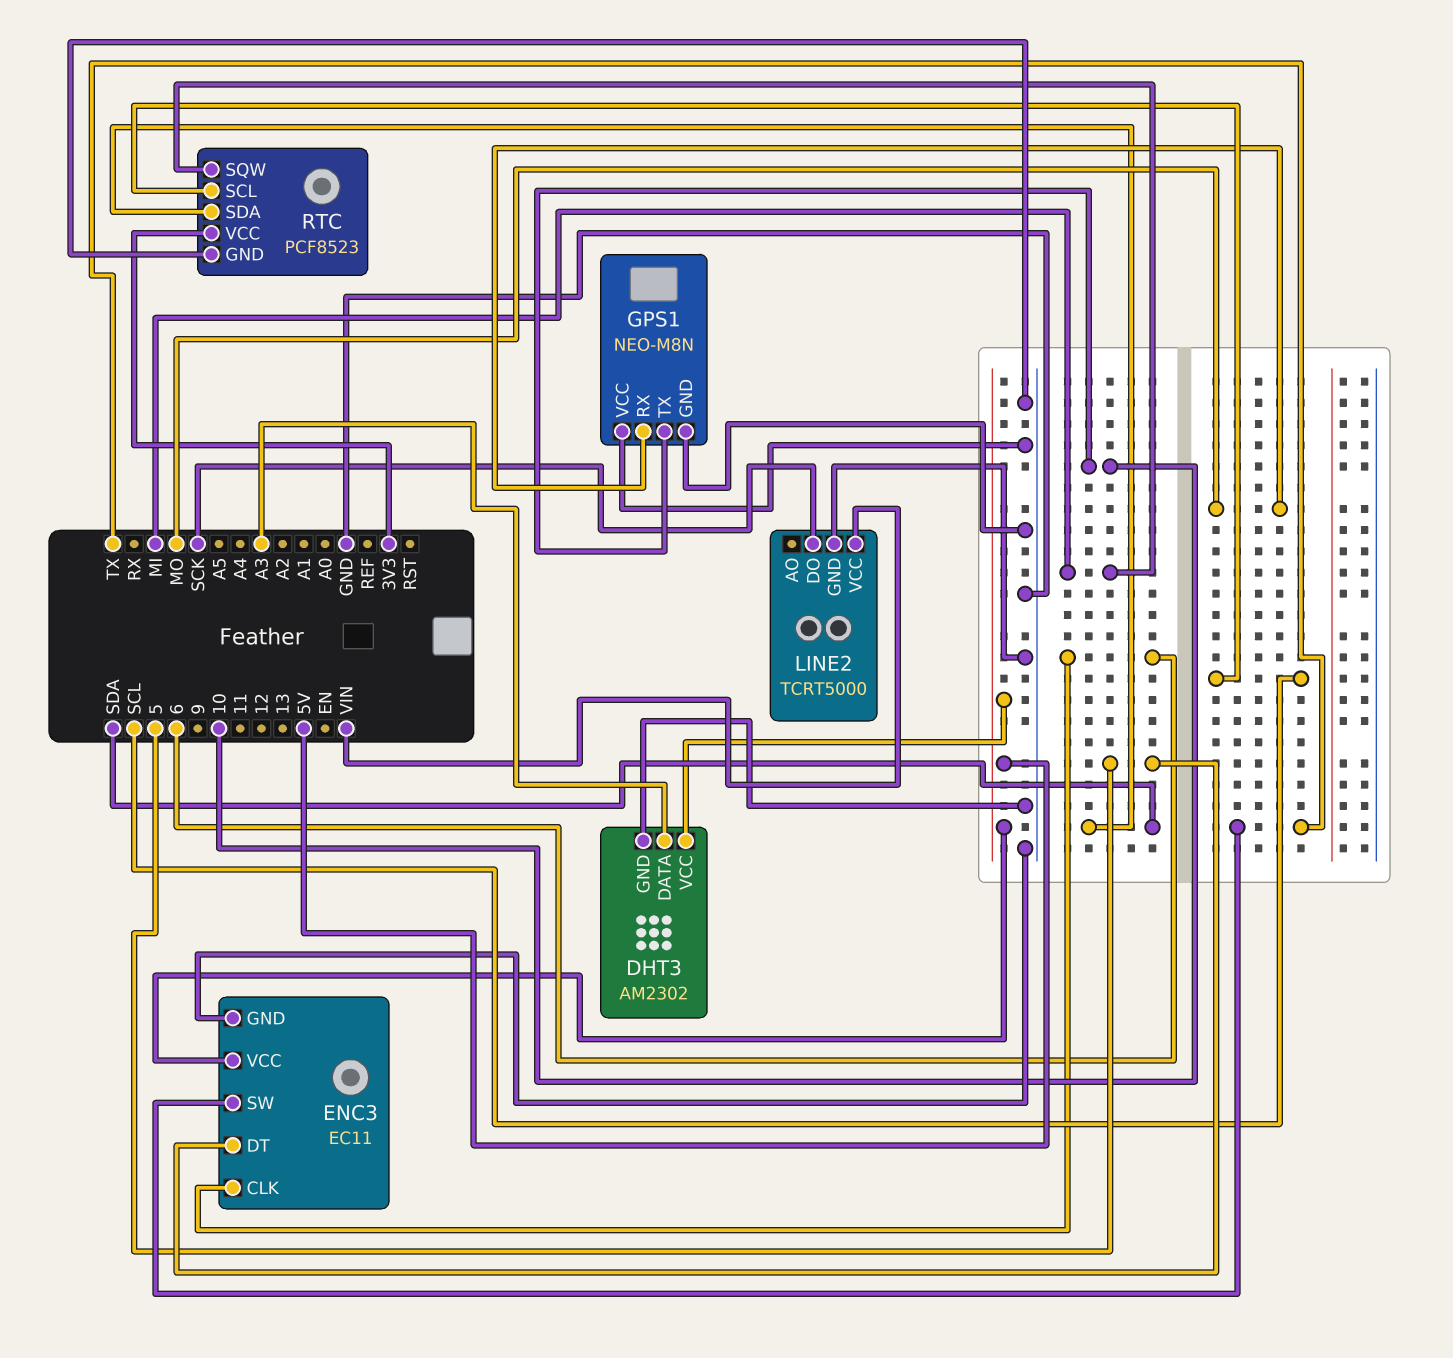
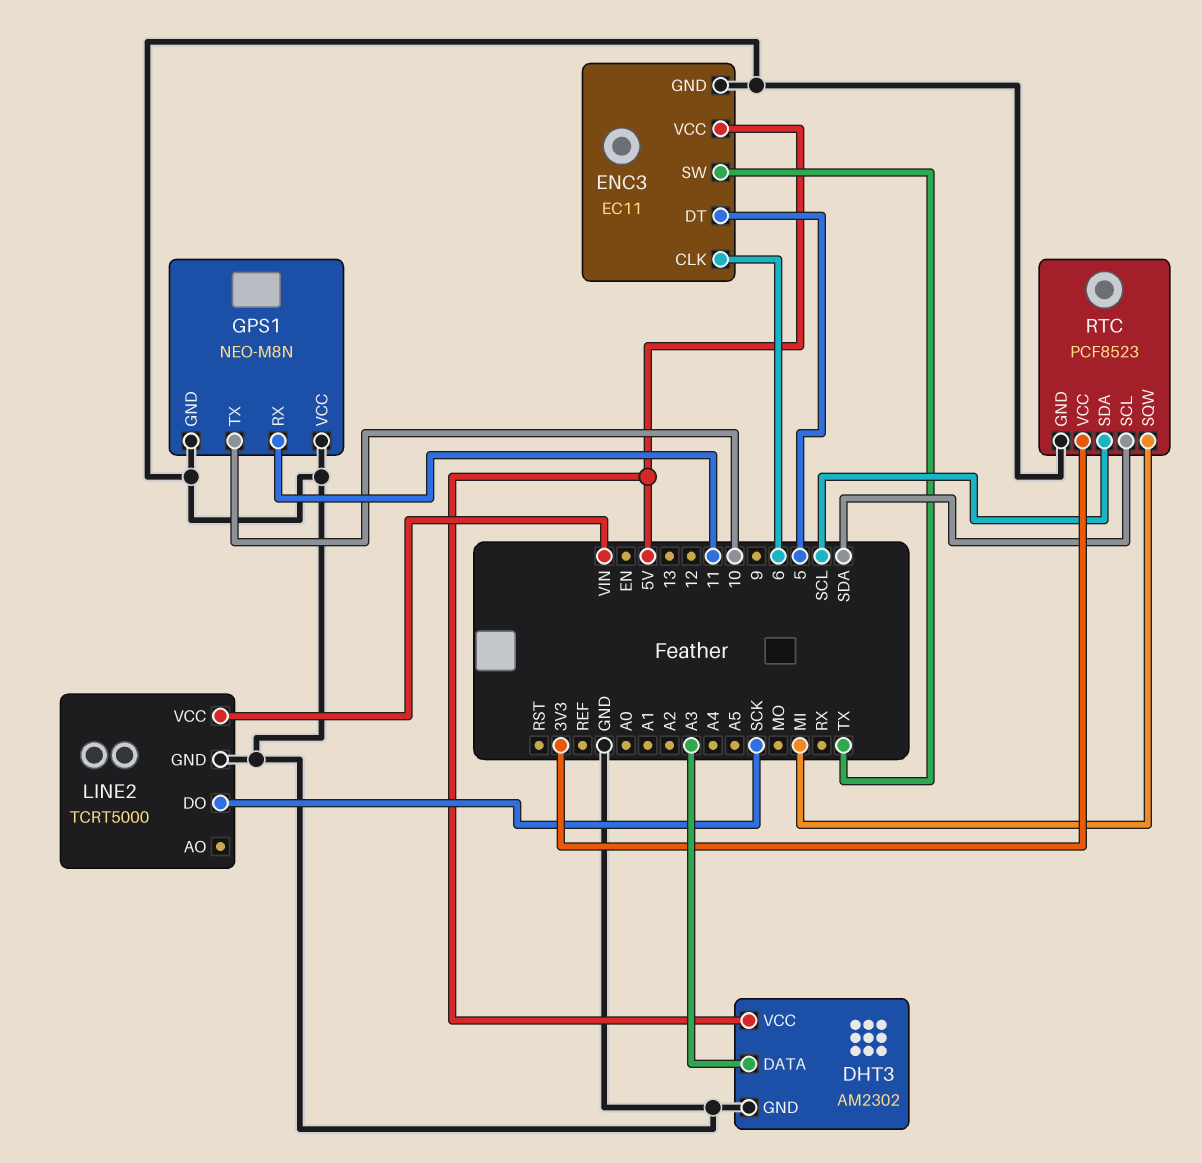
GPS1 pin RX: MO -> 11
RTC pin SCL: SCL -> SDA
RTC pin SDA: SDA -> SCL

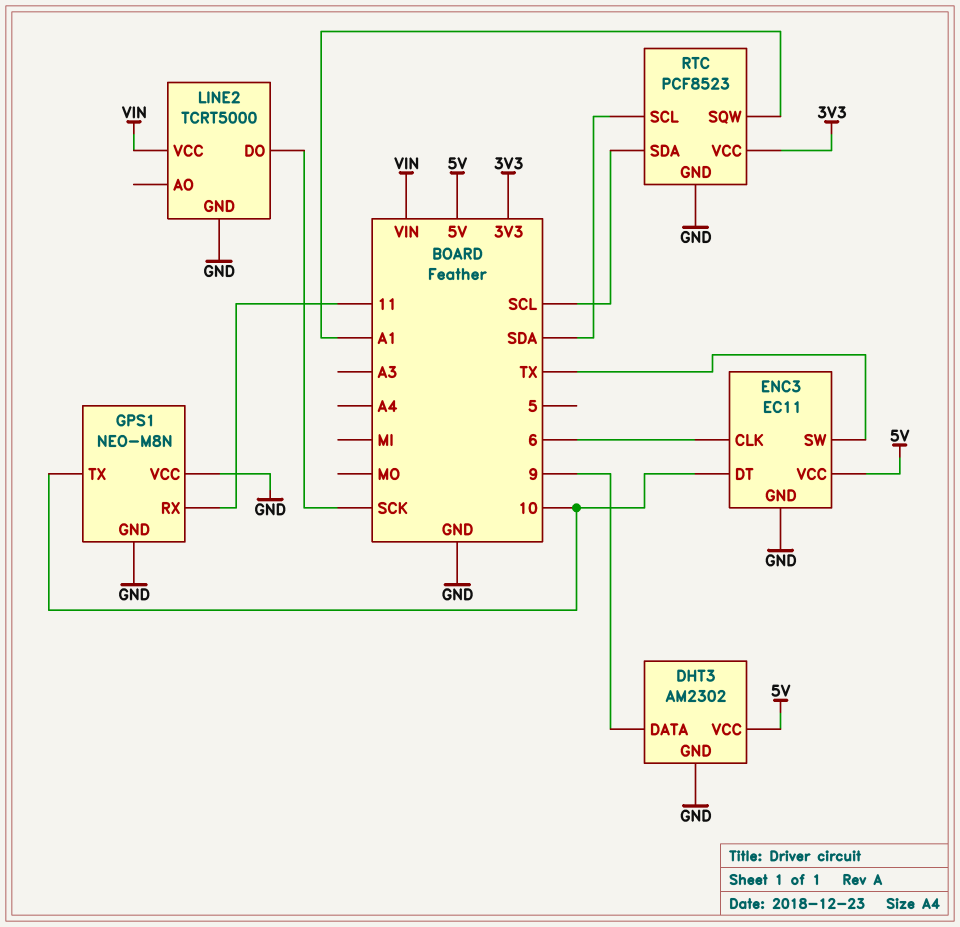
DHT3 pin DATA: A3 -> 9
ENC3 pin DT: 5 -> 10
RTC pin SQW: MI -> A1

